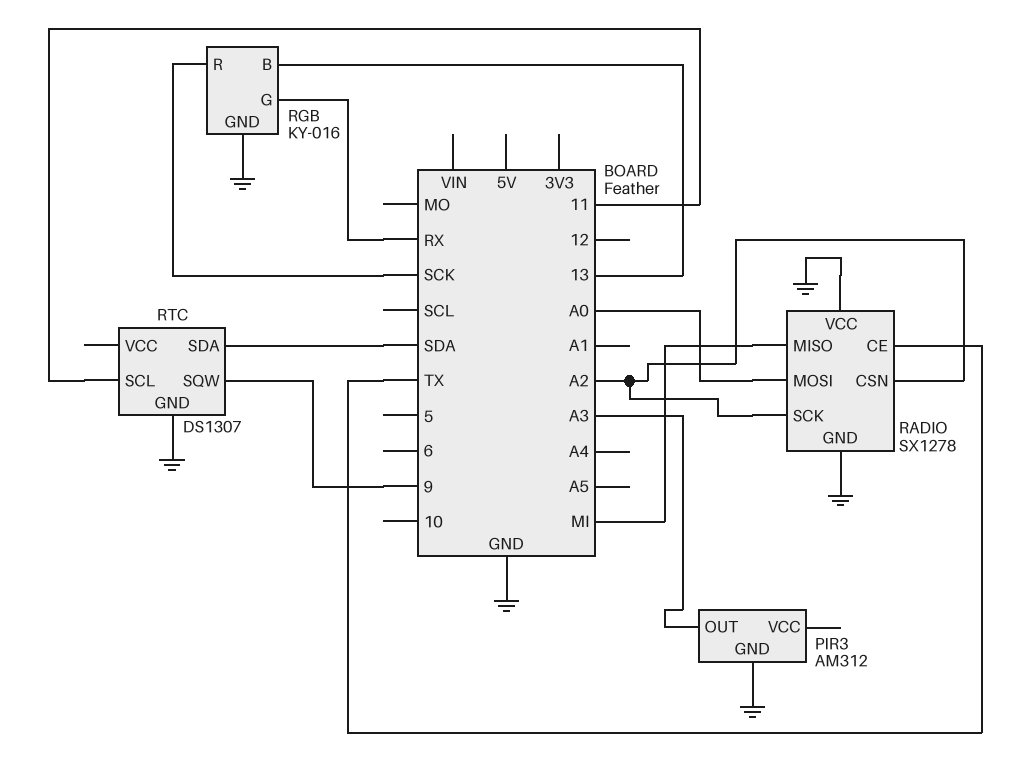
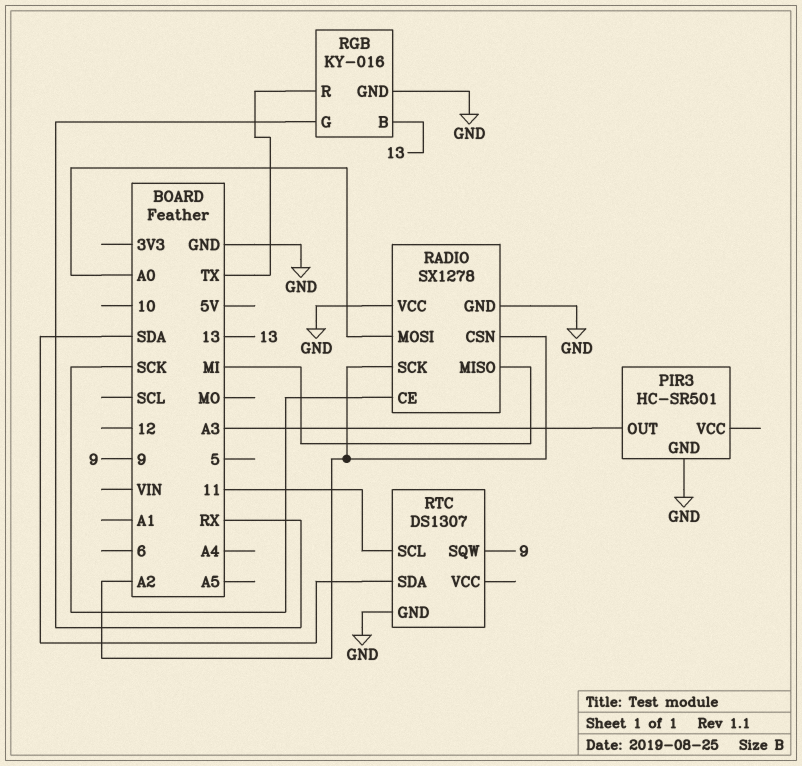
PIR3: AM312 -> HC-SR501
RADIO pin CE: TX -> SCK
RGB pin R: SCK -> TX

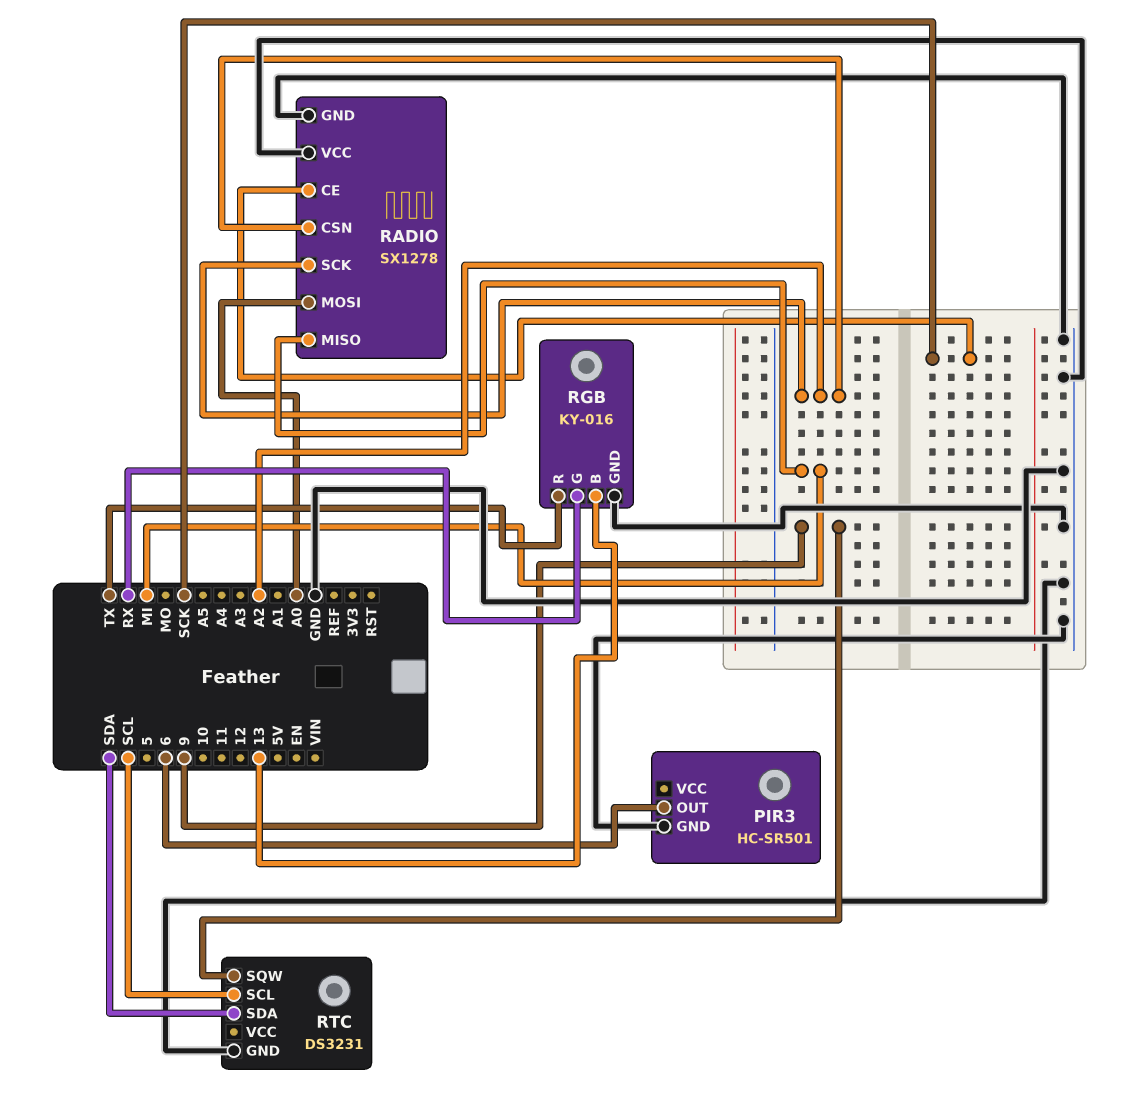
PIR3 pin OUT: A3 -> 6
RTC: DS1307 -> DS3231
RTC pin SCL: 11 -> SCL

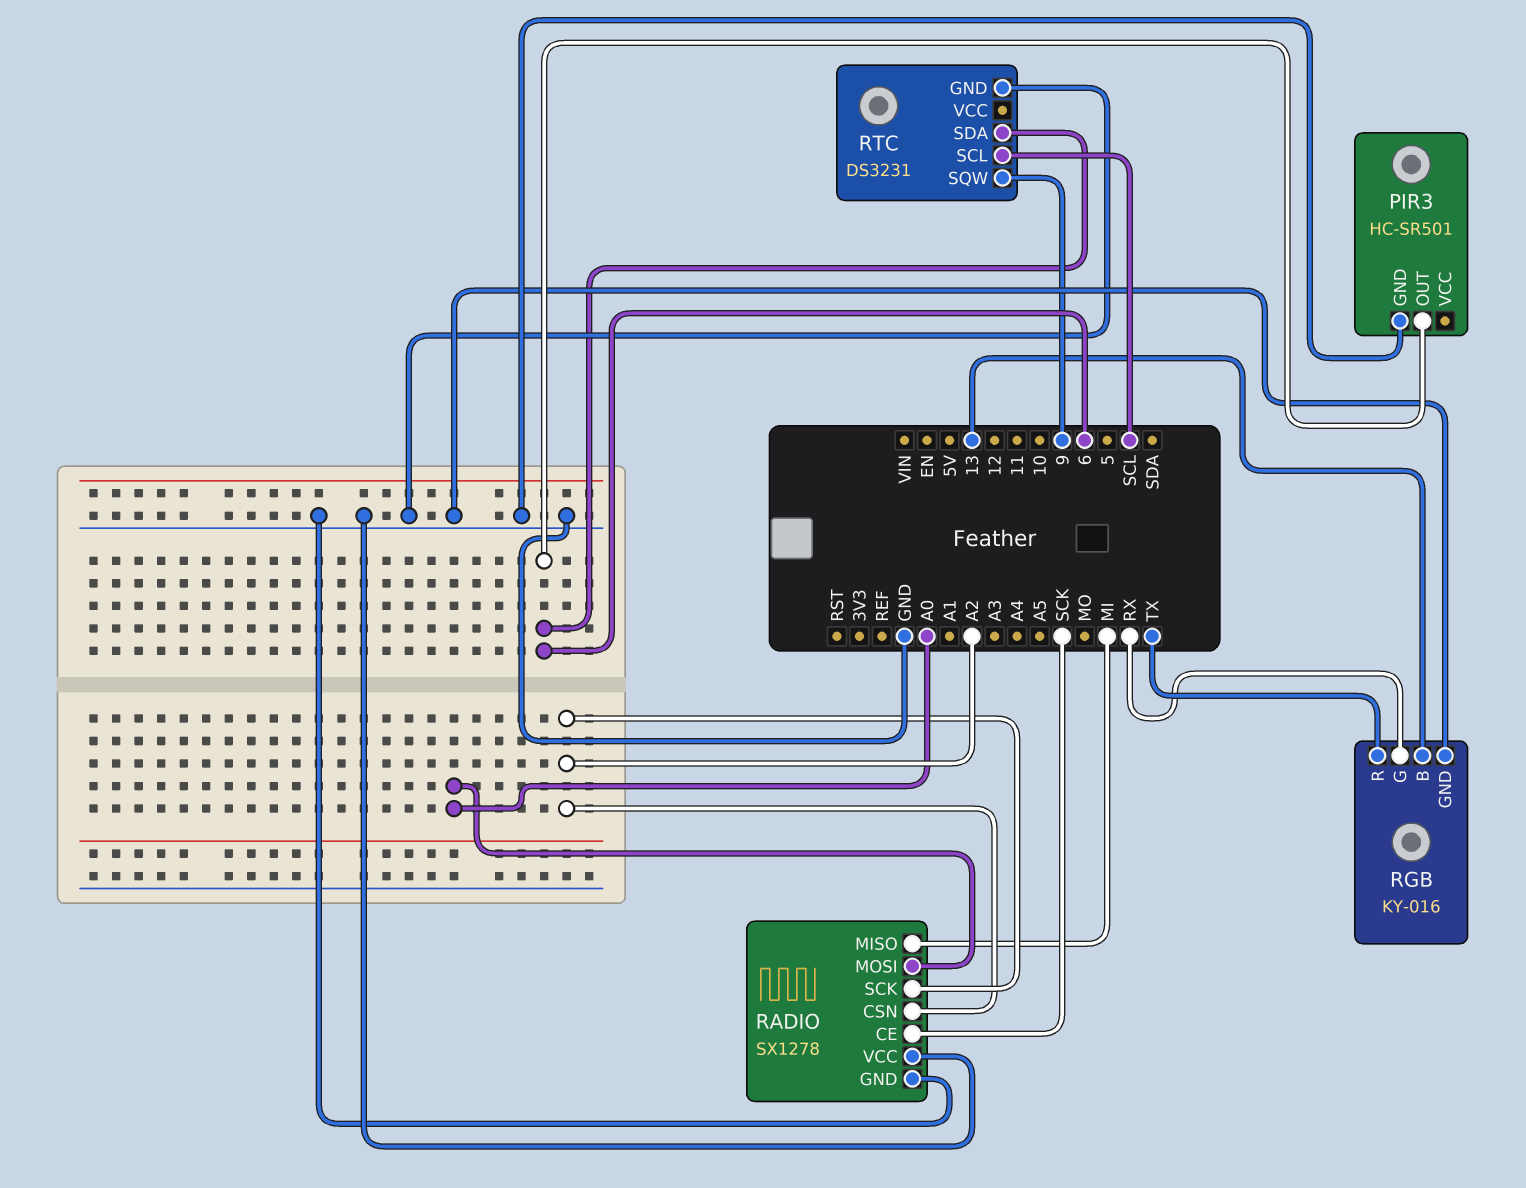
RTC pin SDA: SDA -> 6

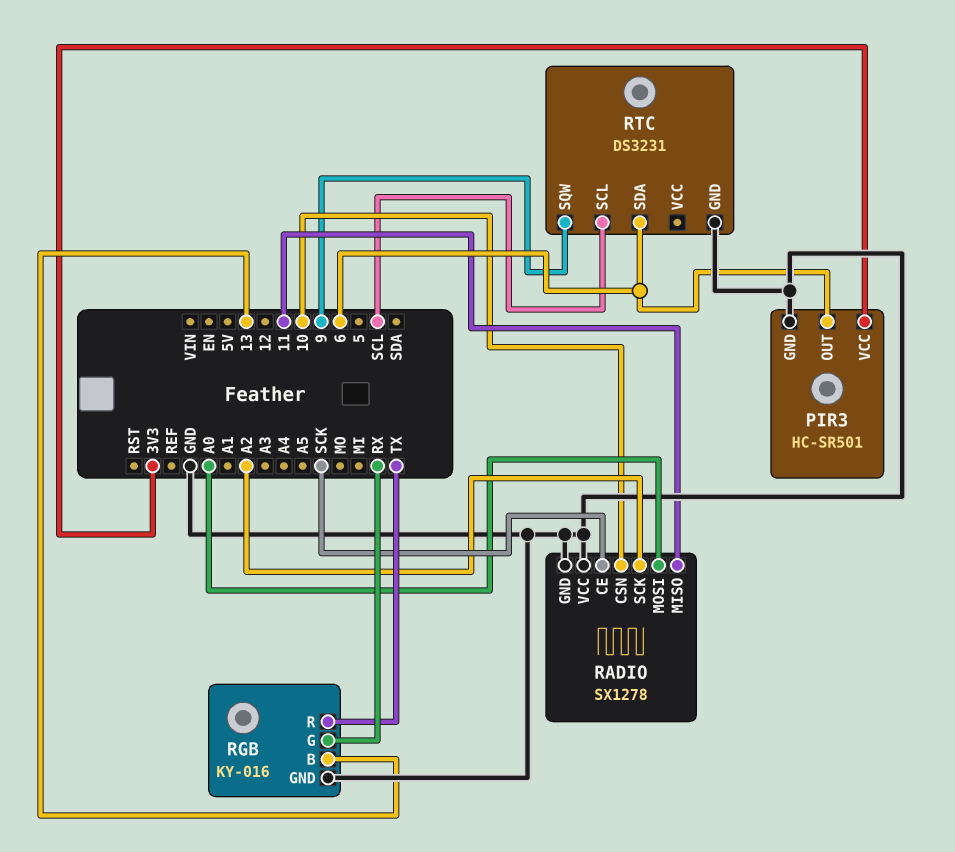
PIR3 pin VCC: none -> 3V3
RADIO pin CSN: A2 -> 10
RADIO pin MISO: MI -> 11

